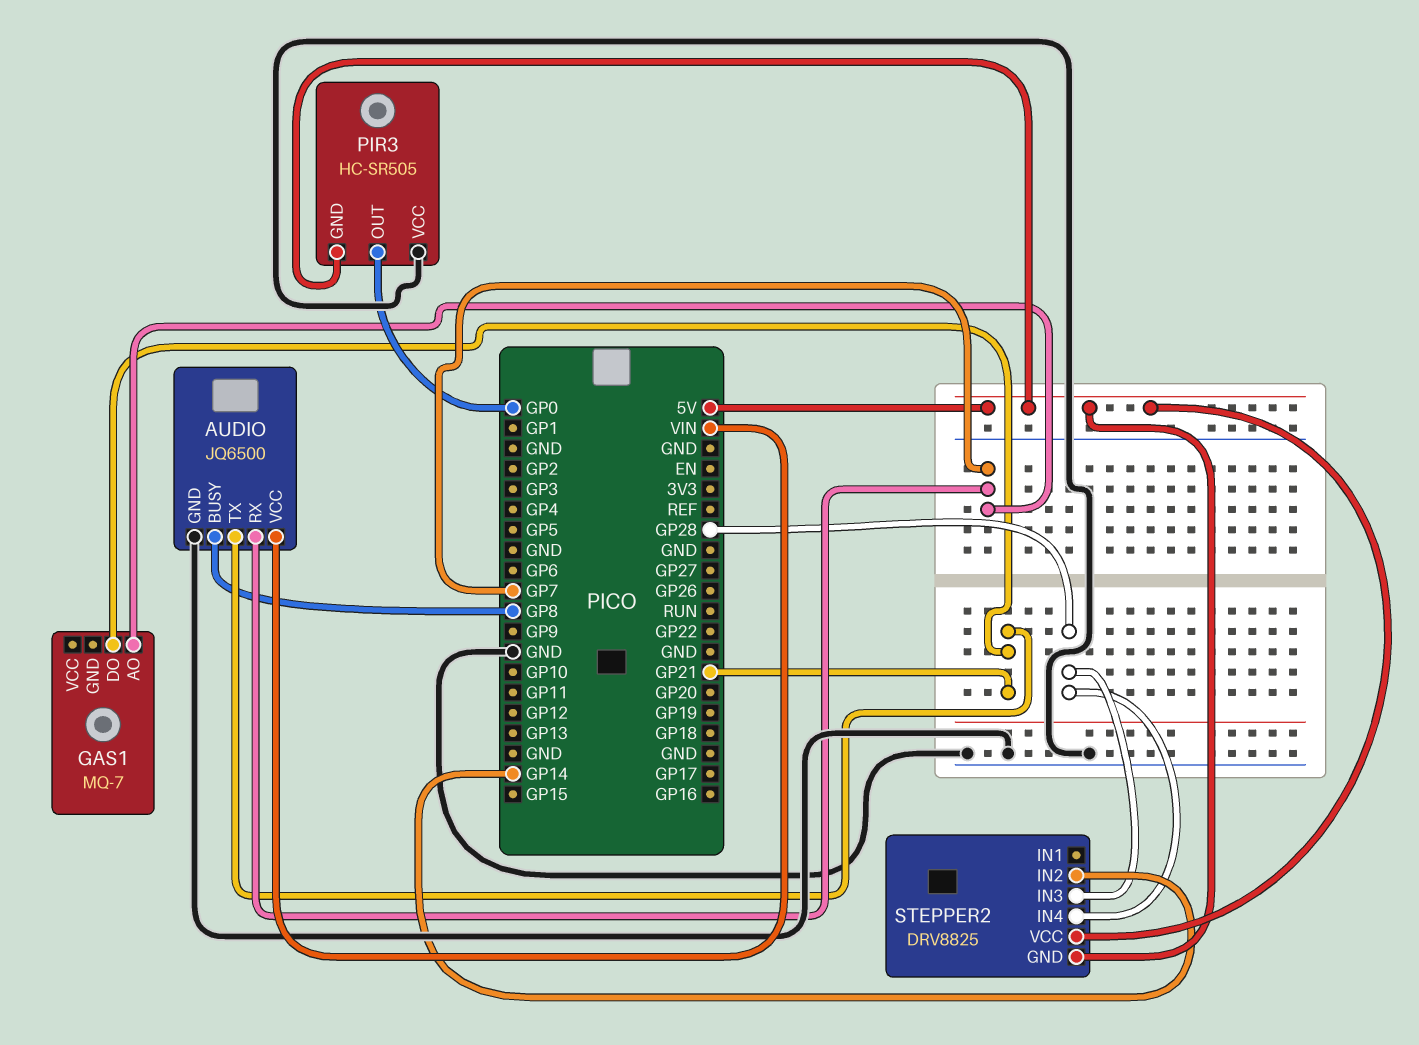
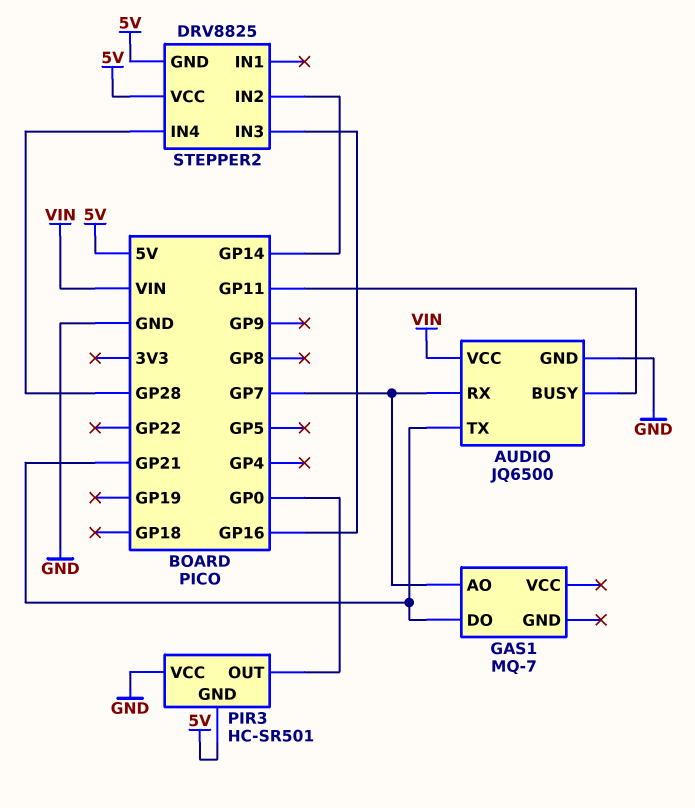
AUDIO pin BUSY: GP8 -> GP11
PIR3: HC-SR505 -> HC-SR501
STEPPER2 pin IN3: GP28 -> GP16

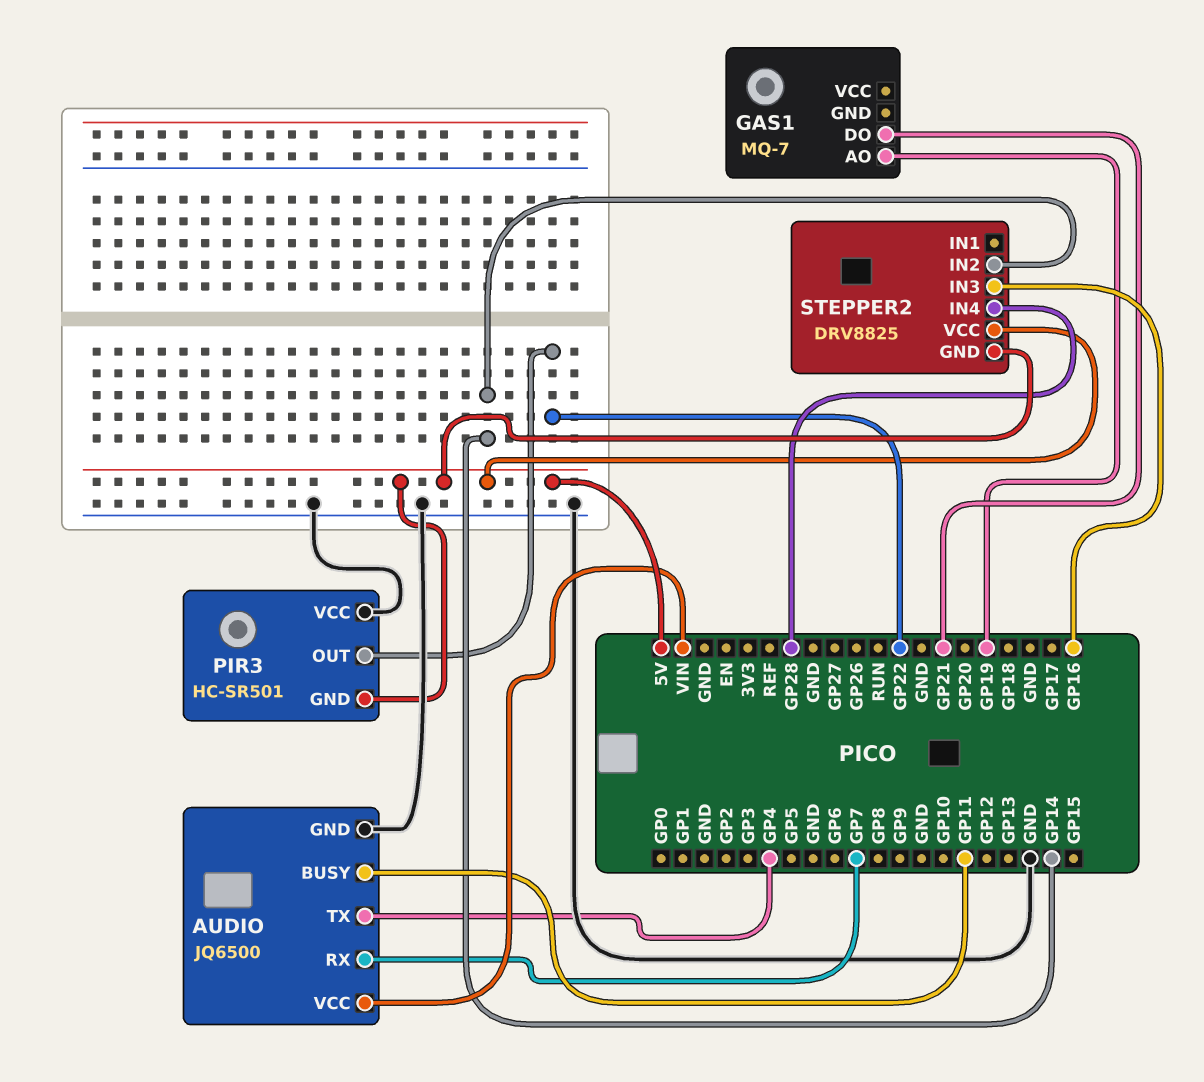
AUDIO pin TX: GP21 -> GP4
GAS1 pin AO: GP7 -> GP19
PIR3 pin OUT: GP0 -> GP22

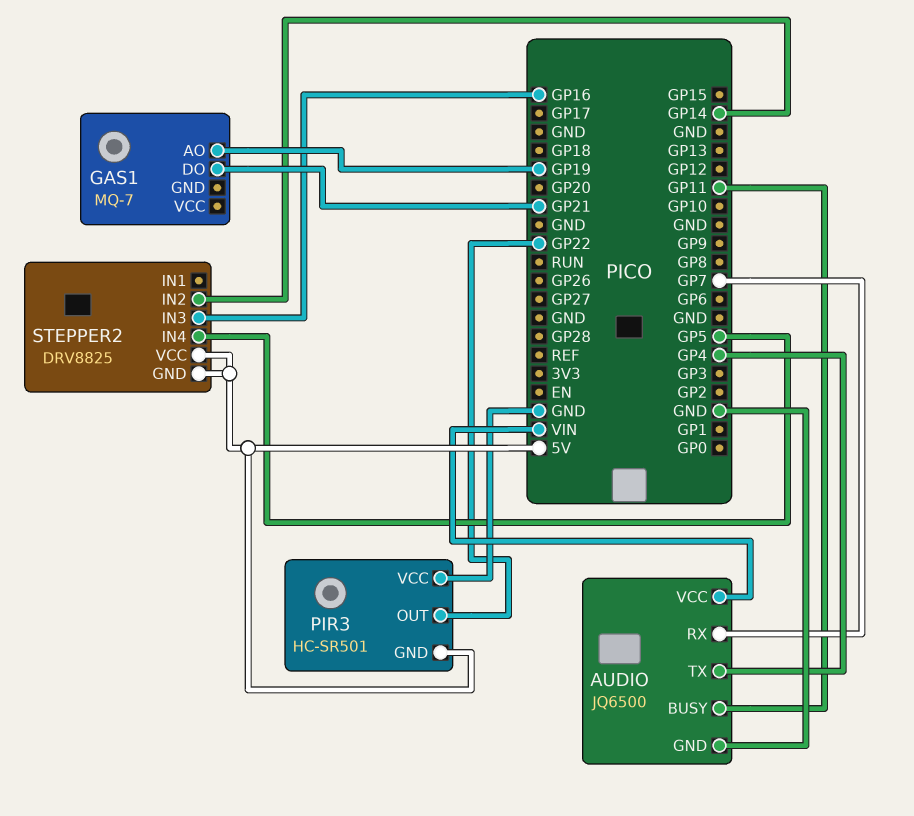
STEPPER2 pin IN4: GP28 -> GP5

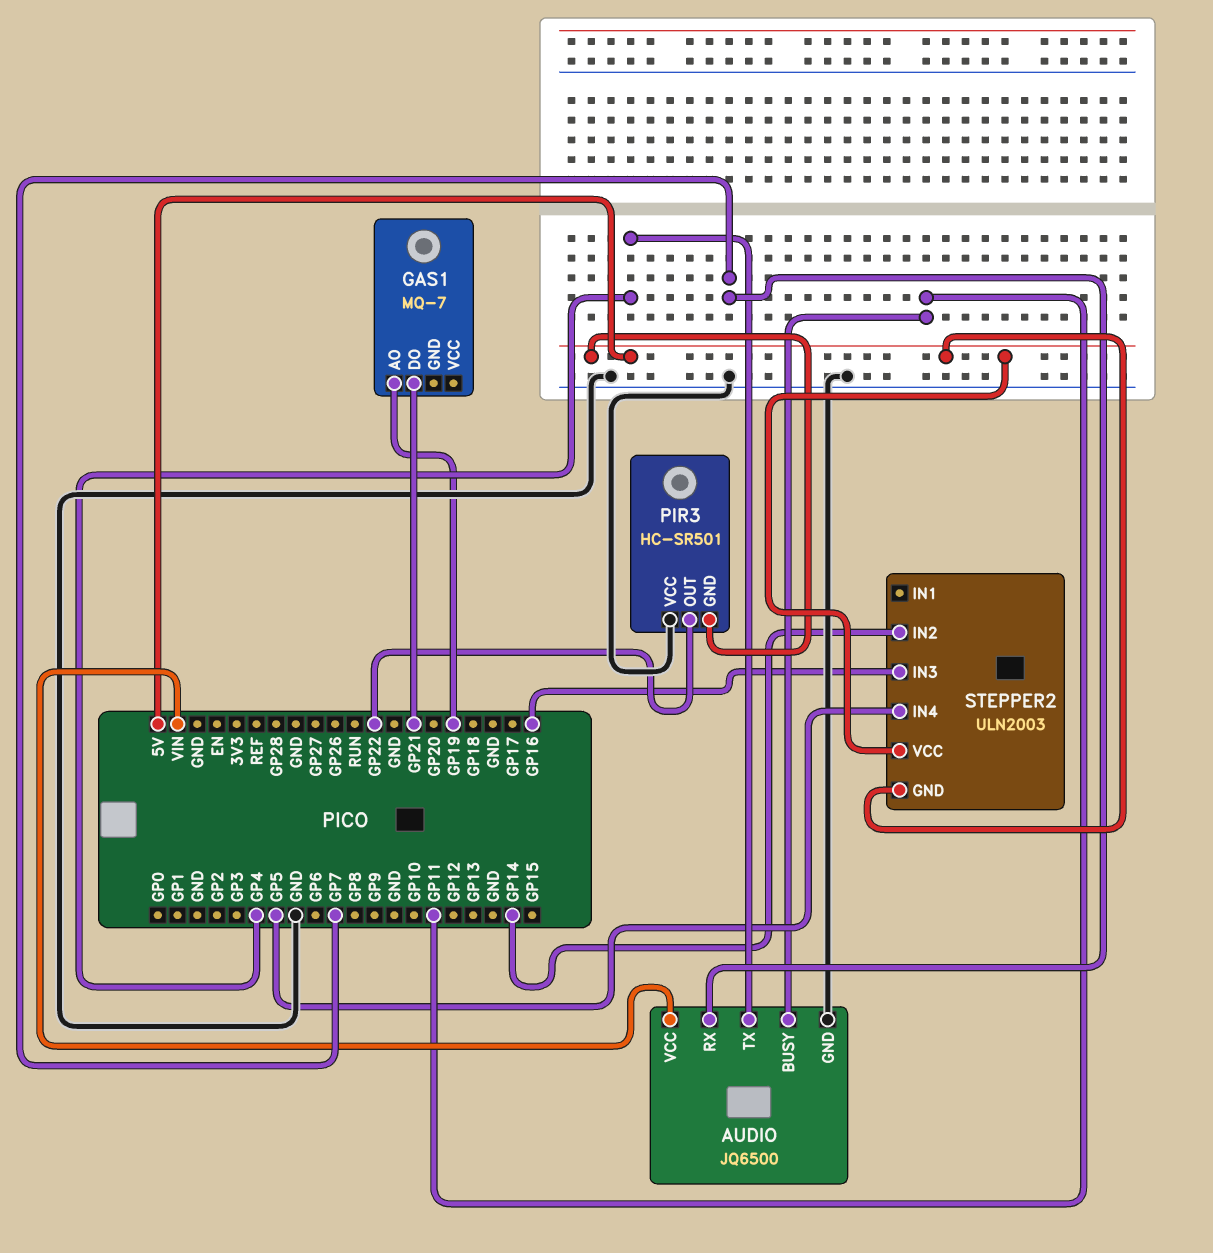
STEPPER2: DRV8825 -> ULN2003

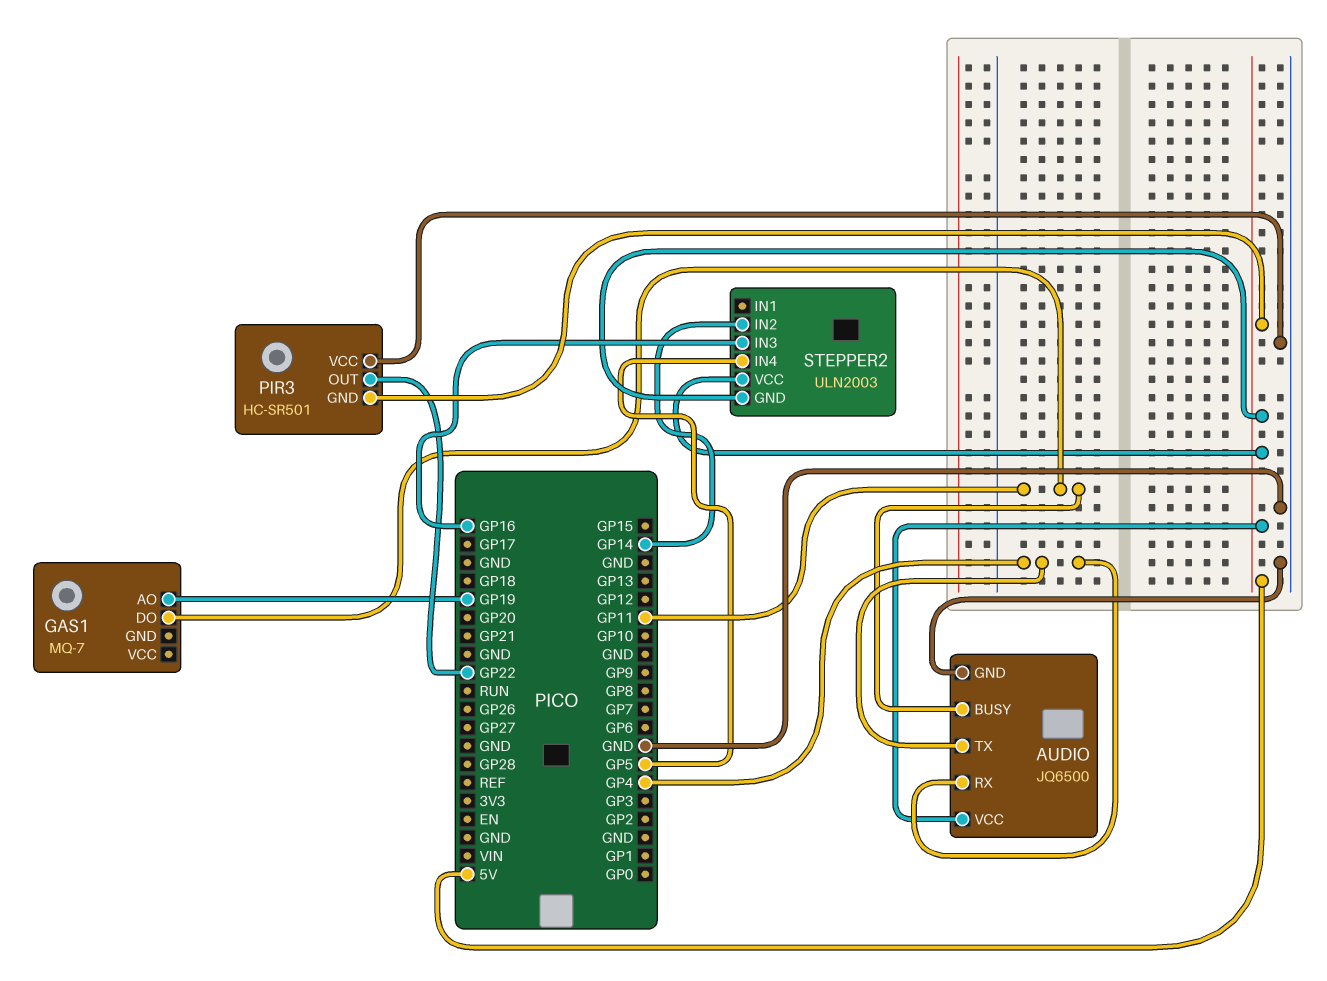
AUDIO pin RX: GP7 -> GP4
AUDIO pin VCC: VIN -> 5V
GAS1 pin DO: GP21 -> GP11

